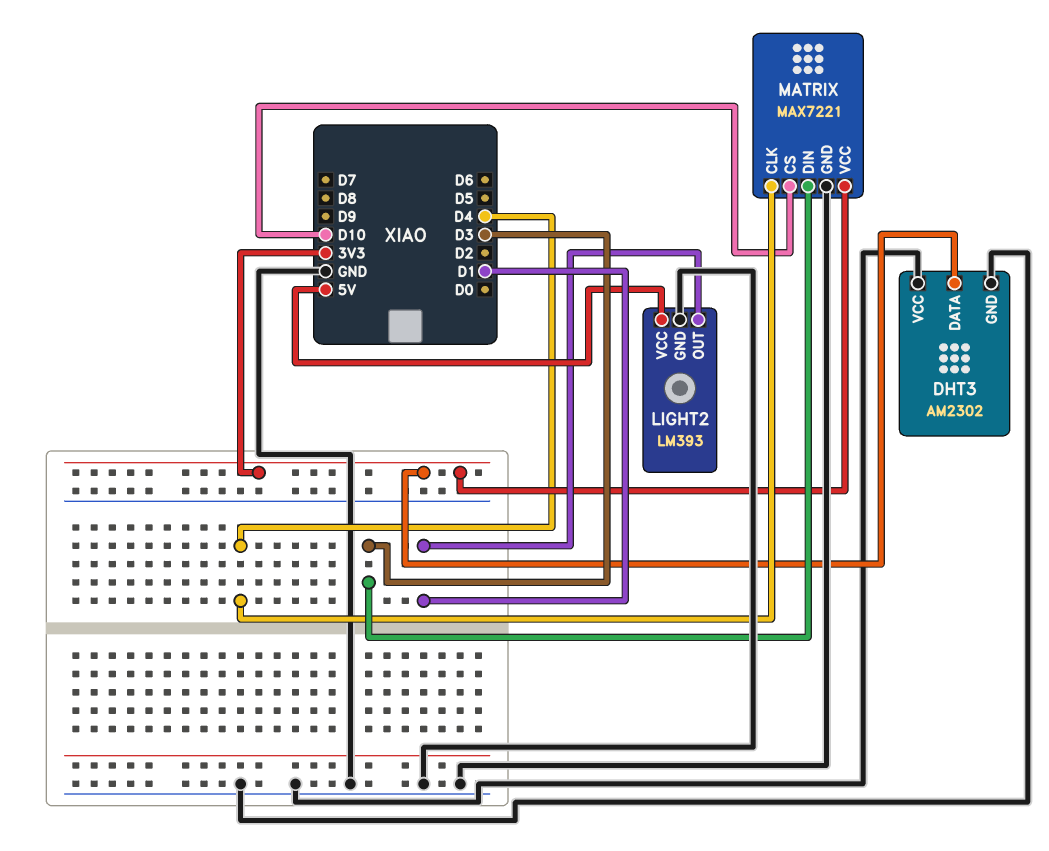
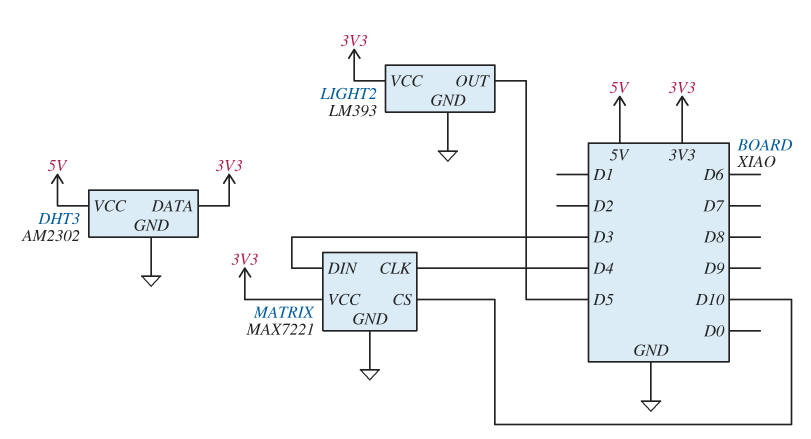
DHT3 pin VCC: GND -> 5V
LIGHT2 pin OUT: D1 -> D5
LIGHT2 pin VCC: 5V -> 3V3

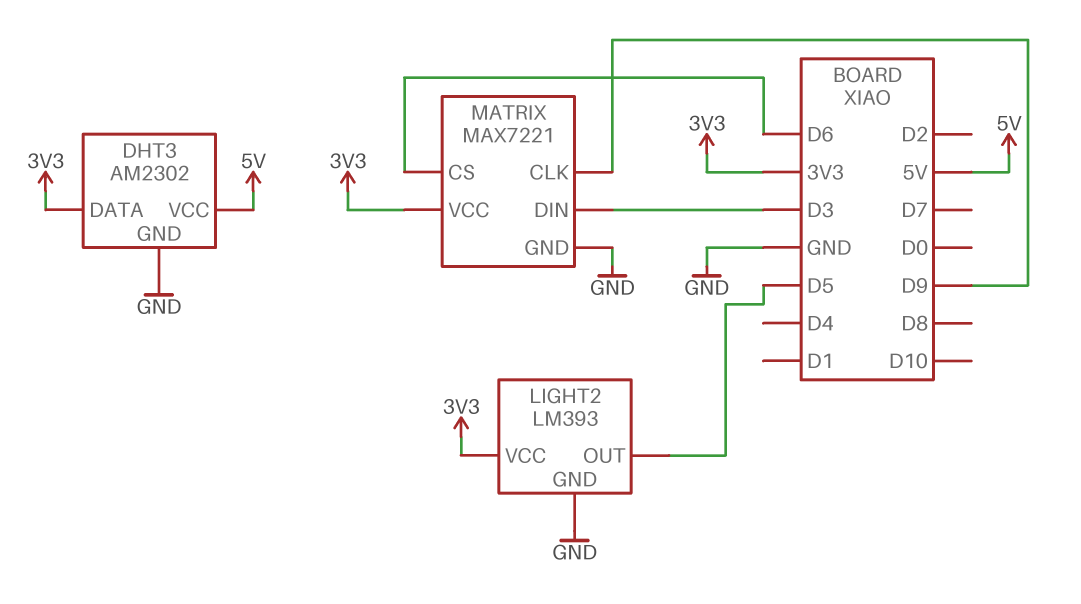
MATRIX pin CLK: D4 -> D9
MATRIX pin CS: D10 -> D6

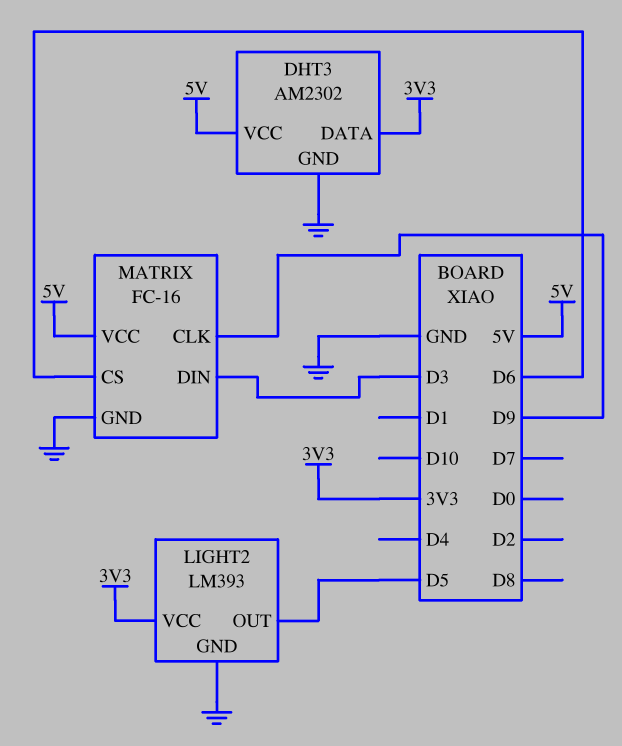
MATRIX: MAX7221 -> FC-16
MATRIX pin VCC: 3V3 -> 5V

